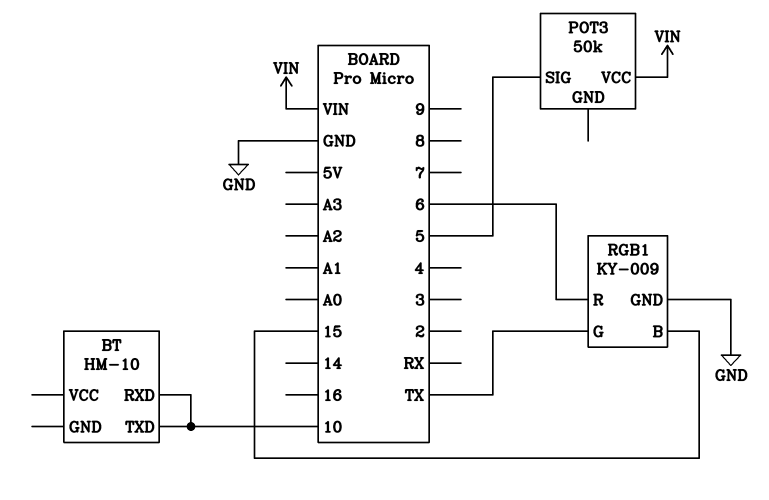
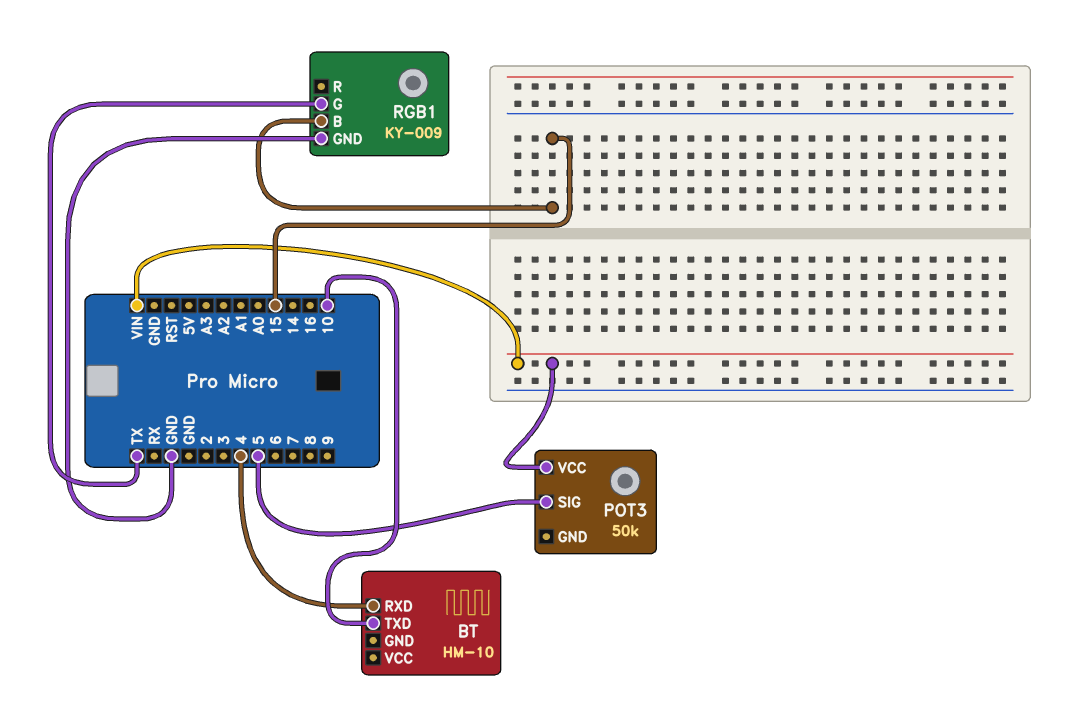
BT pin RXD: 10 -> 4
RGB1 pin R: 6 -> none

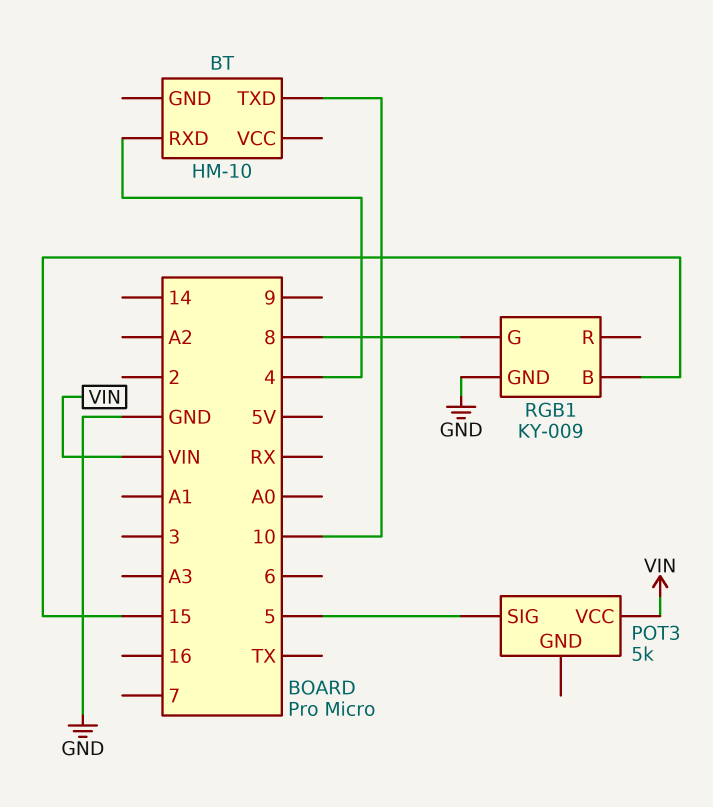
POT3: 50k -> 5k
RGB1 pin G: TX -> 8

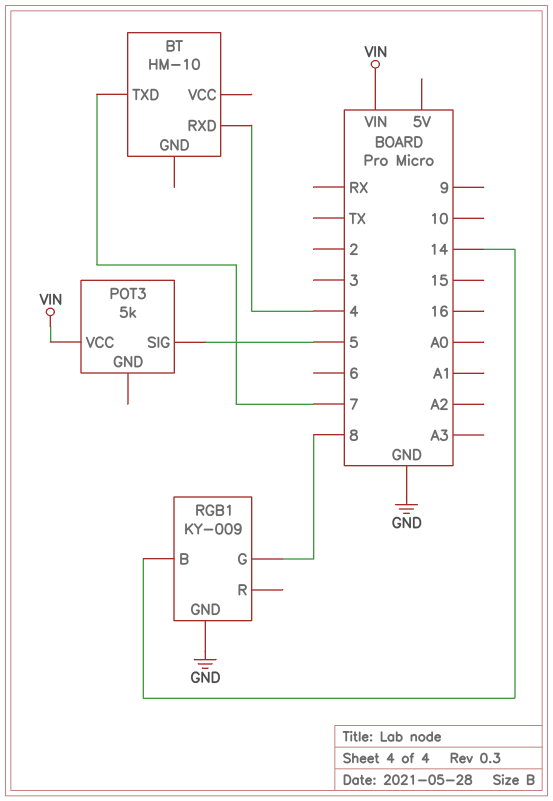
BT pin TXD: 10 -> 7
RGB1 pin B: 15 -> 14

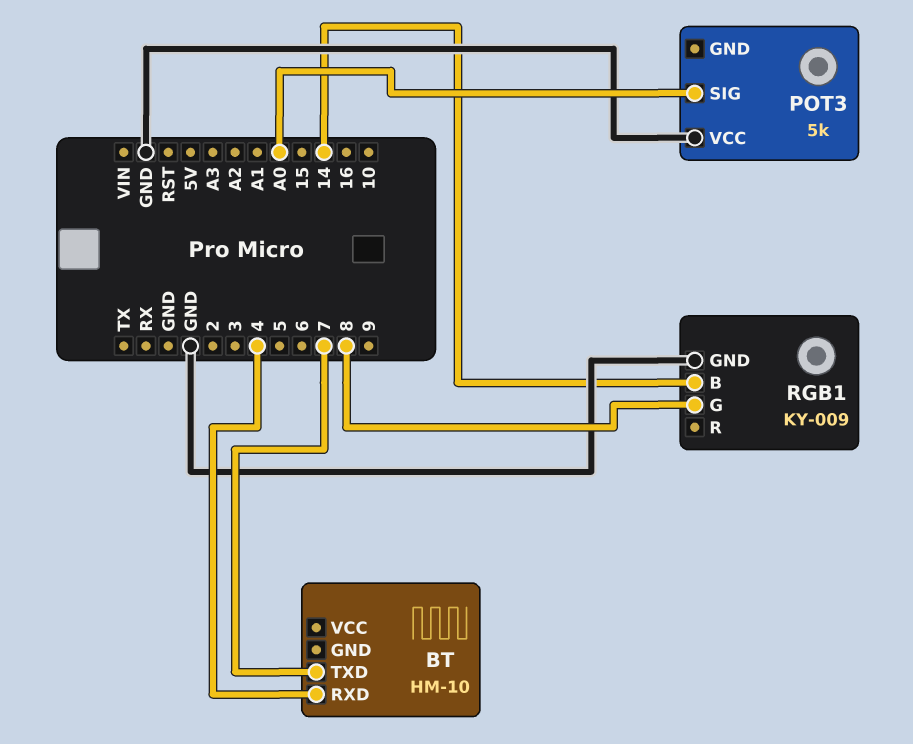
POT3 pin SIG: 5 -> A0
POT3 pin VCC: VIN -> GND

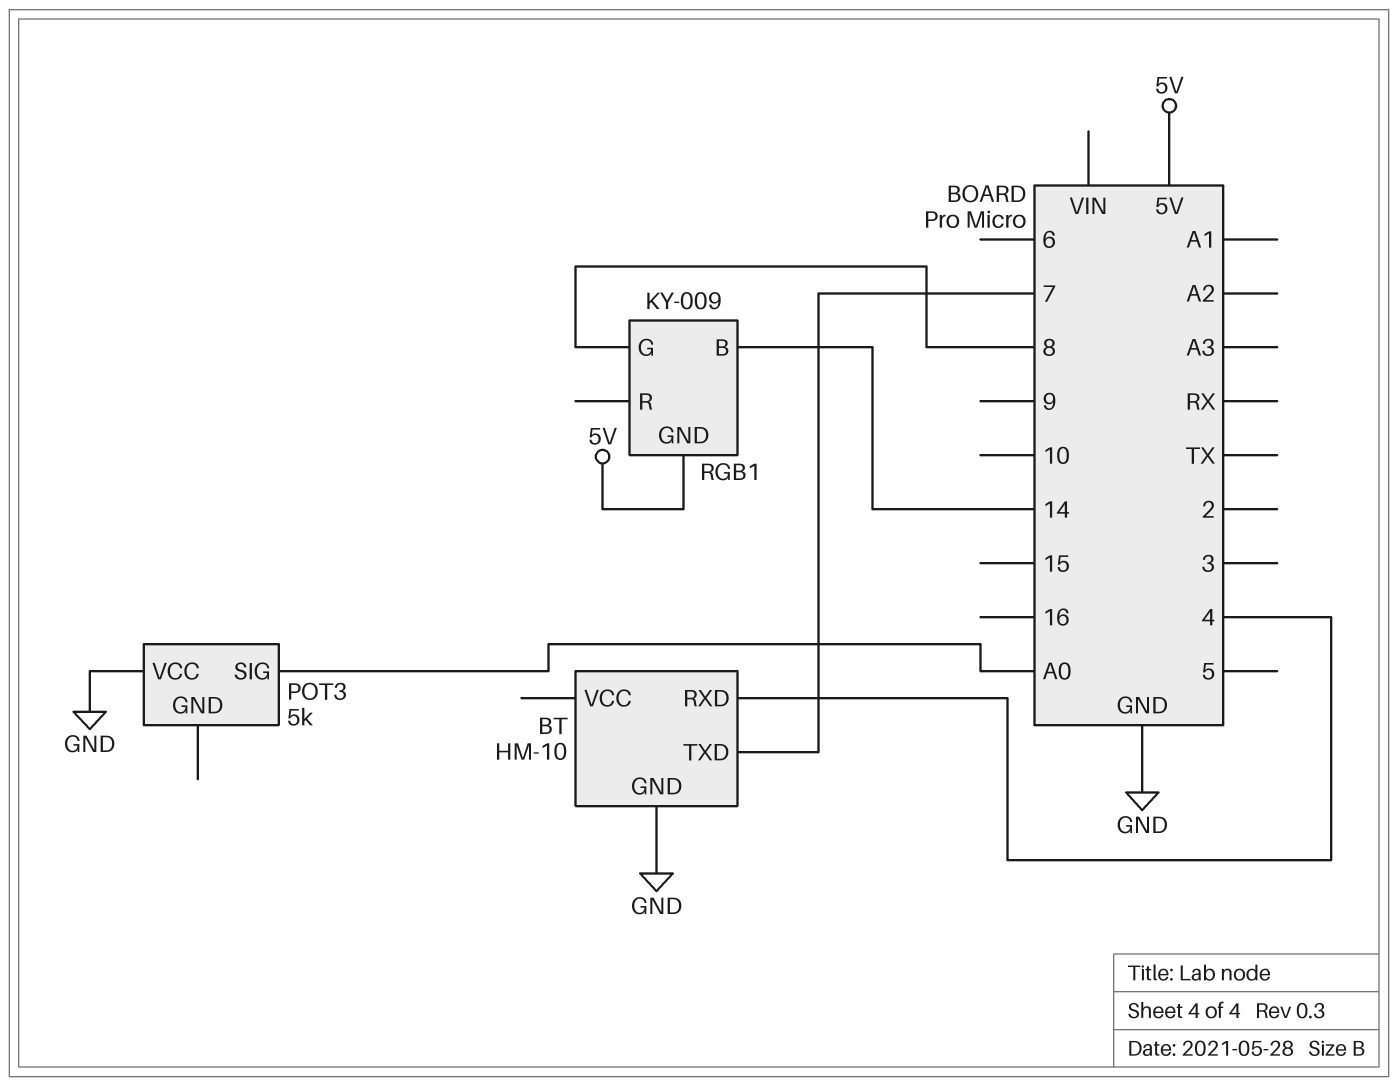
BT pin GND: none -> GND
RGB1 pin GND: GND -> 5V

